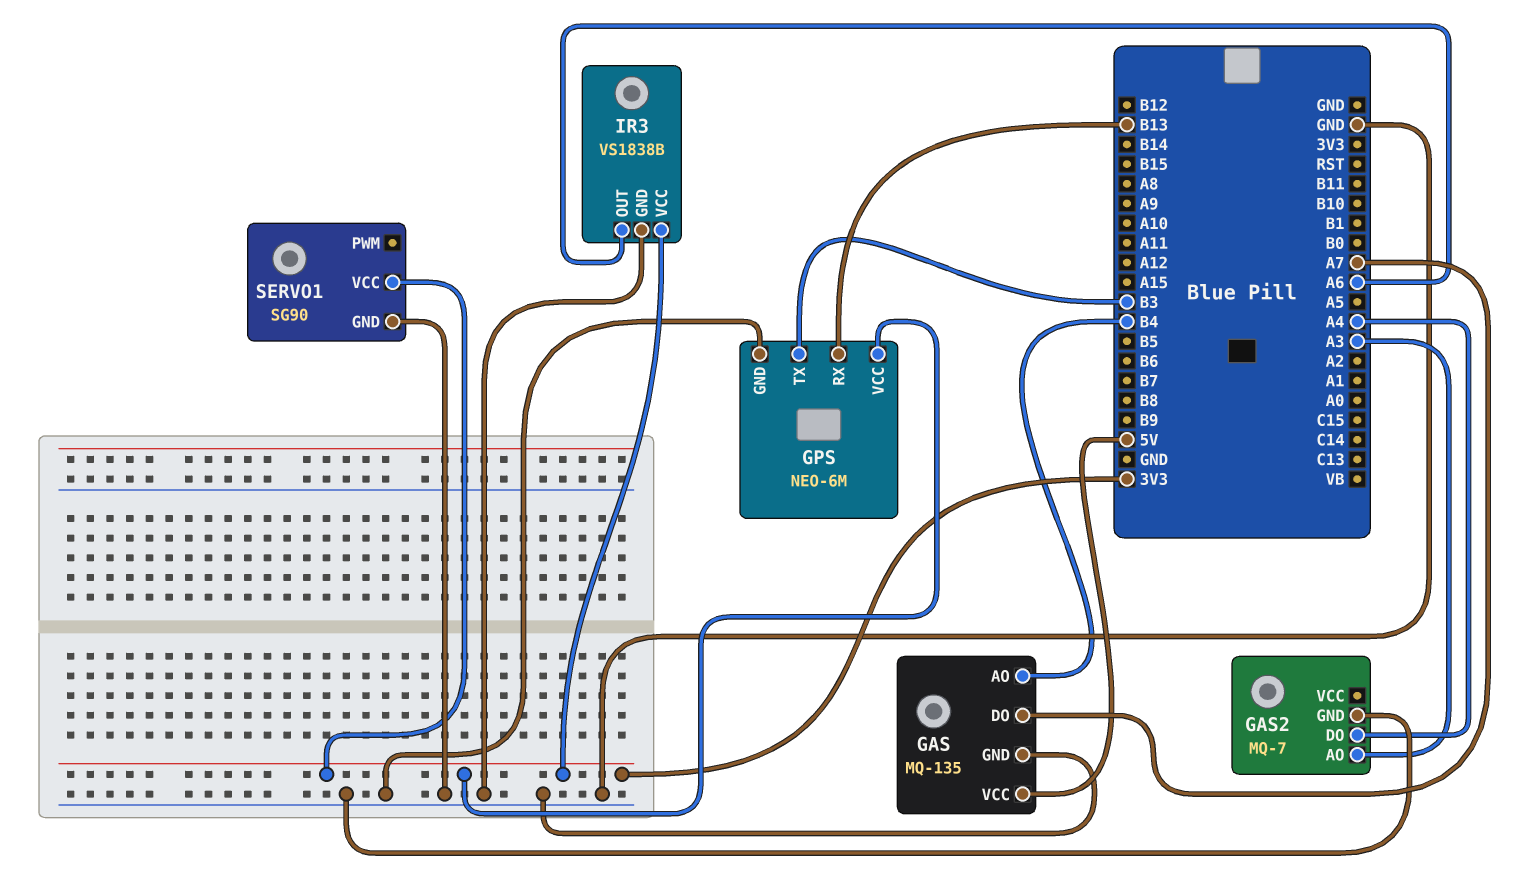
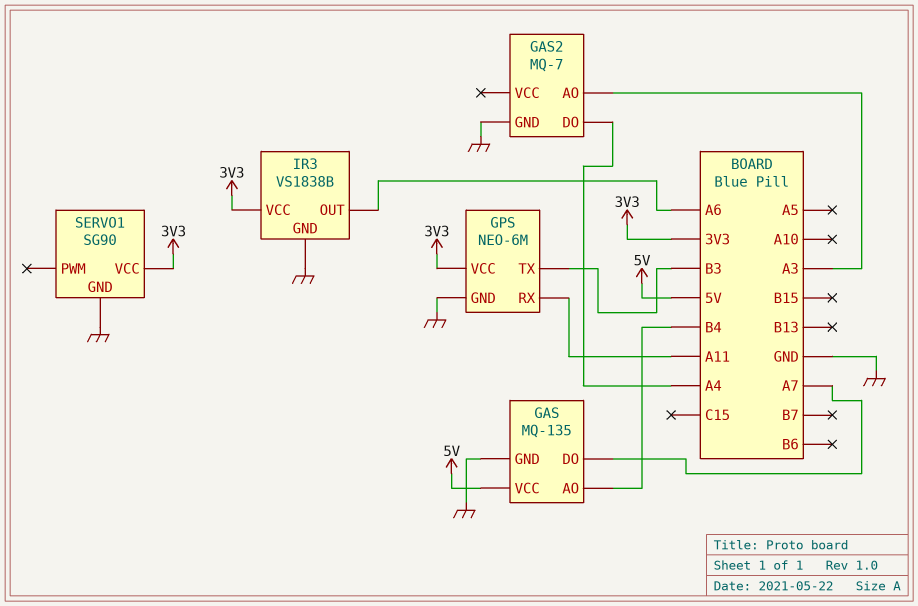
GPS pin RX: B13 -> A11

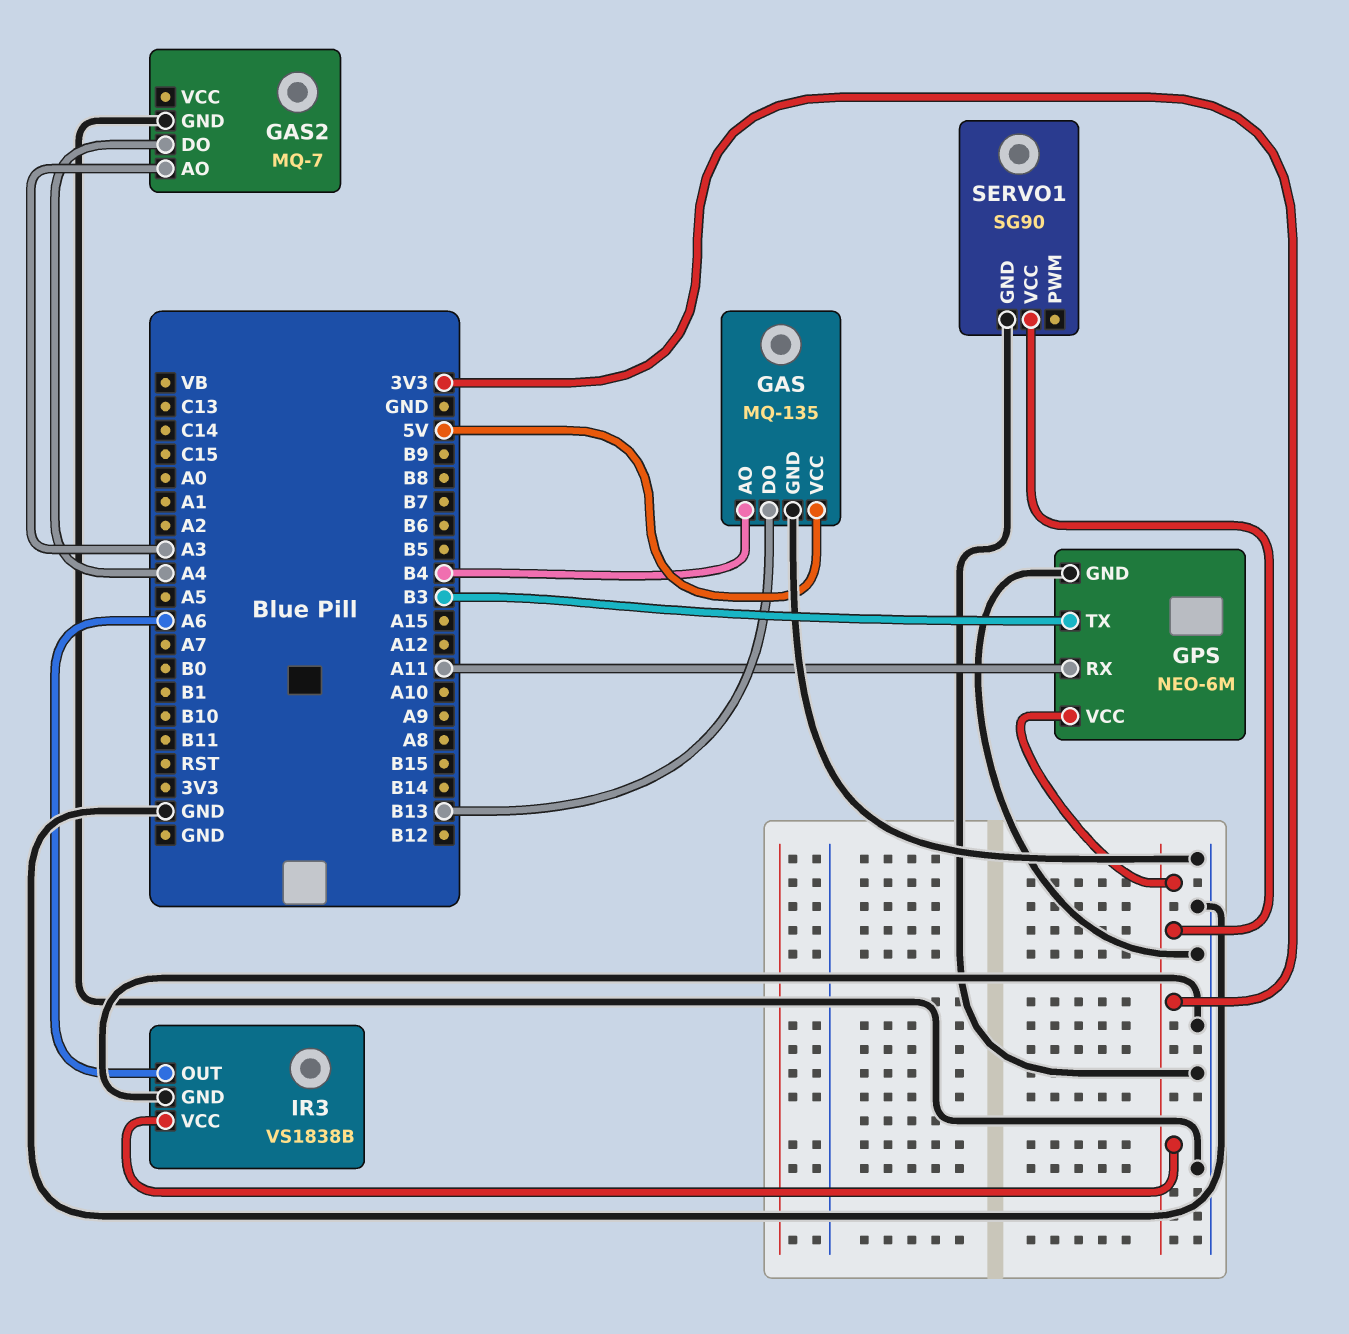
GAS pin DO: A7 -> B13

